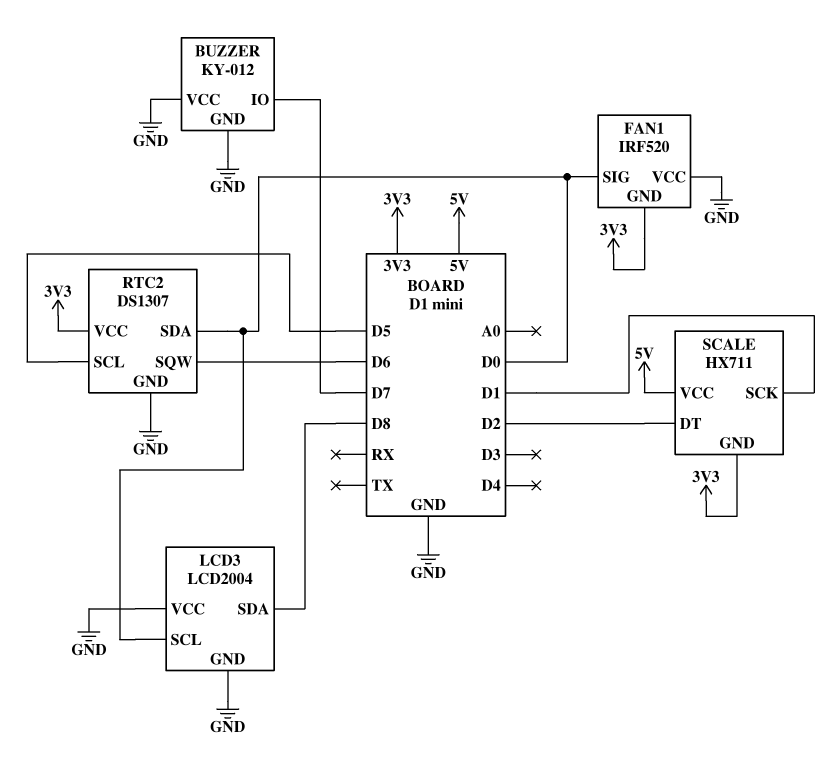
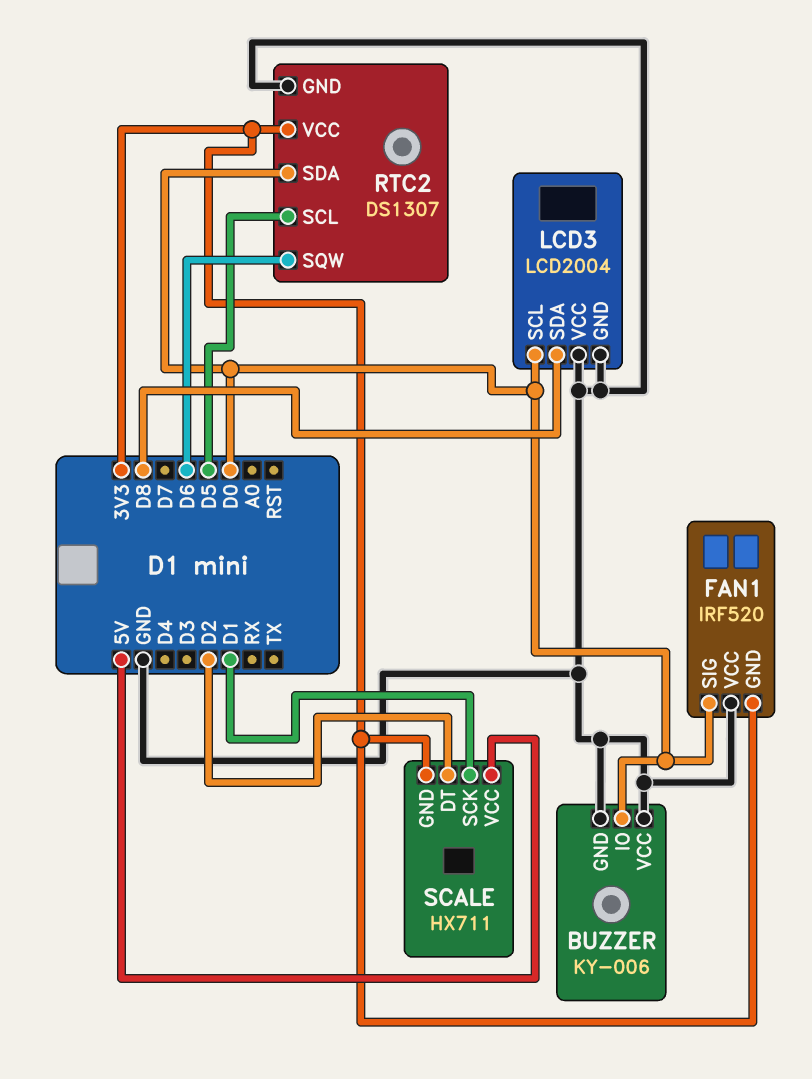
BUZZER: KY-012 -> KY-006
BUZZER pin IO: D7 -> D0

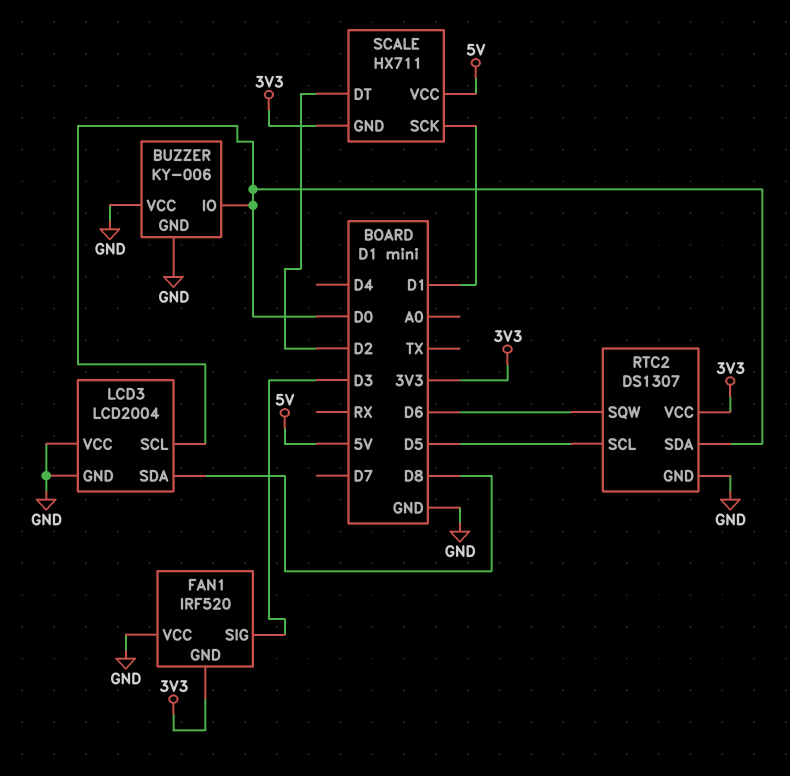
FAN1 pin SIG: D0 -> D3

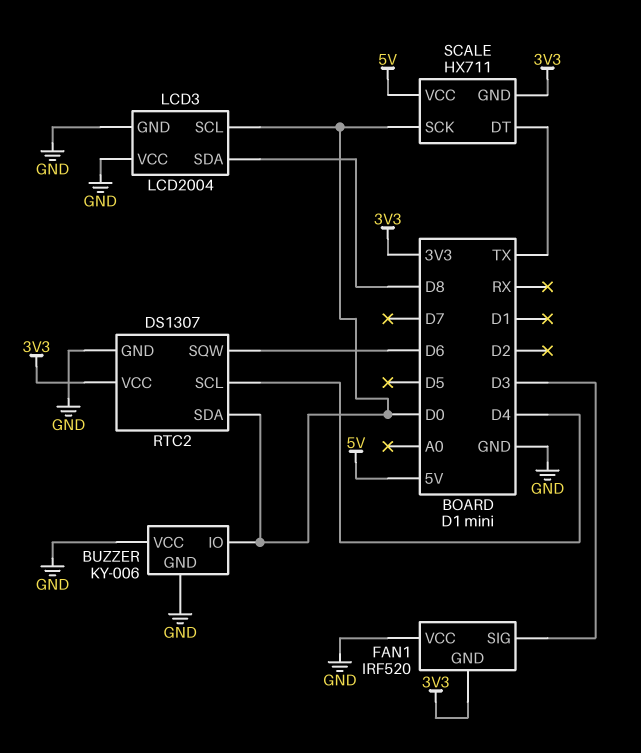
RTC2 pin SCL: D5 -> D4
SCALE pin DT: D2 -> TX
SCALE pin SCK: D1 -> D0

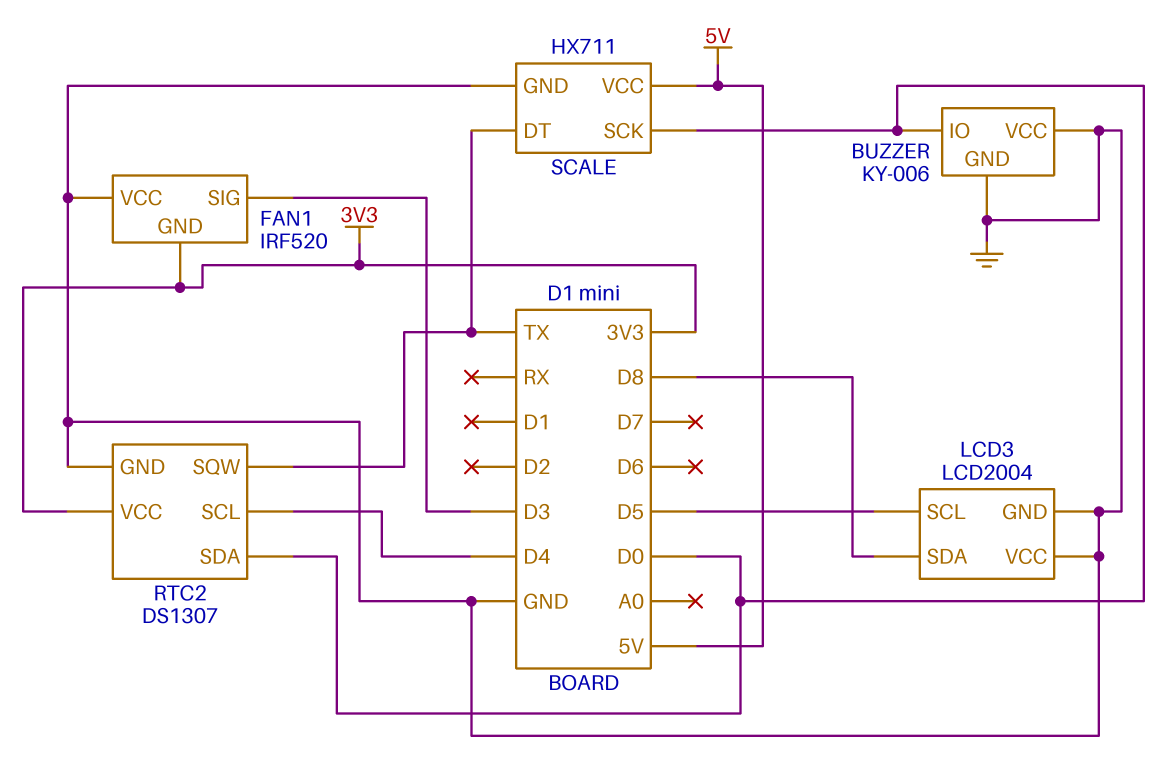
LCD3 pin SCL: D0 -> D5
RTC2 pin SQW: D6 -> TX
SCALE pin GND: 3V3 -> GND

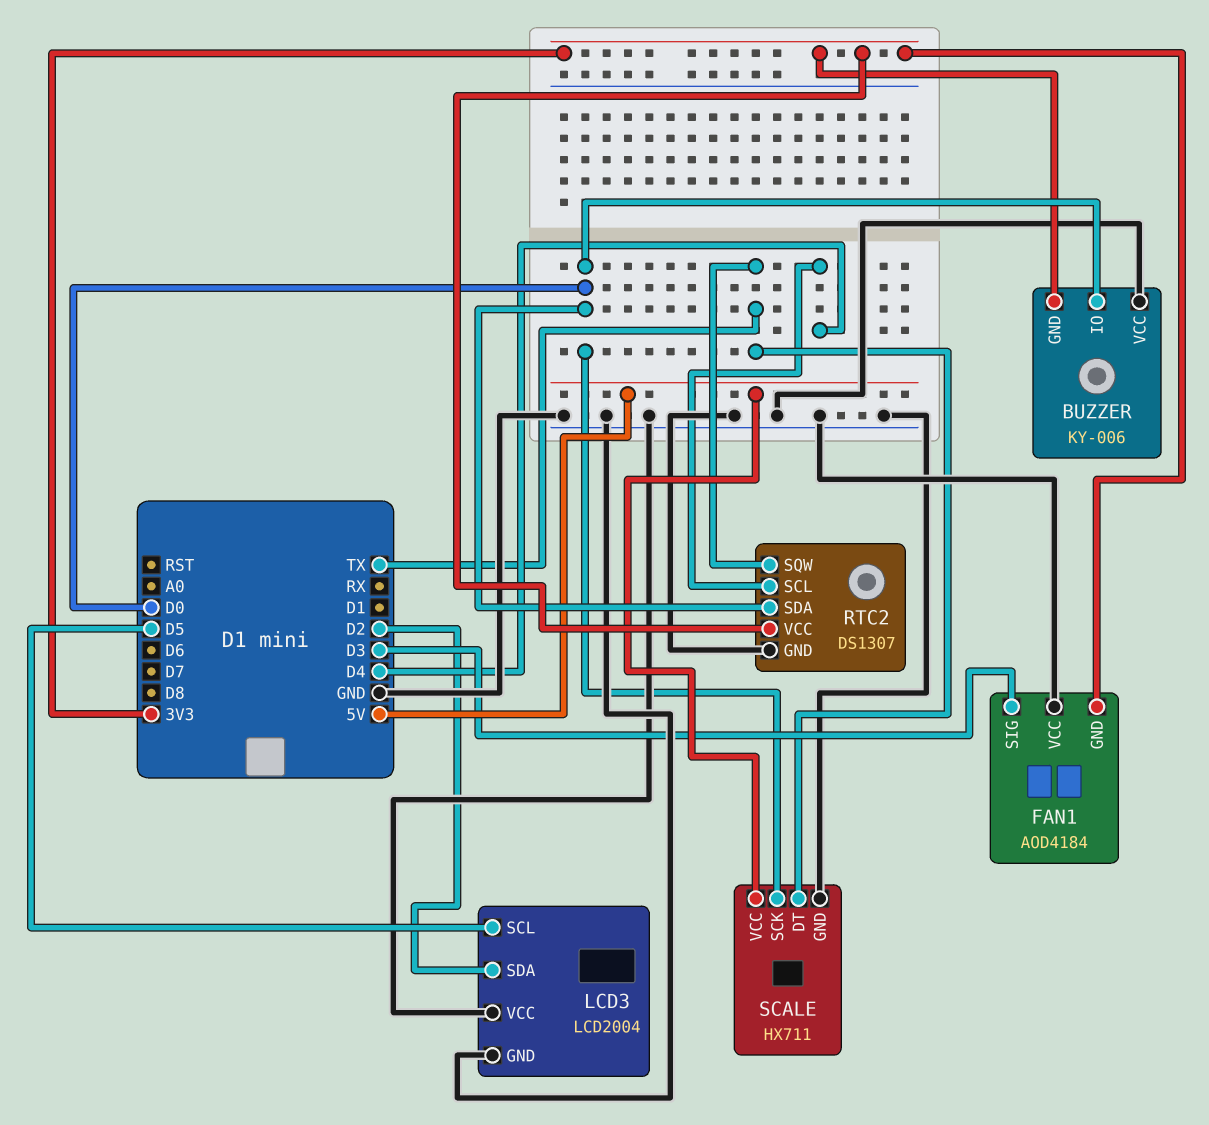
BUZZER pin GND: GND -> 3V3
FAN1: IRF520 -> AOD4184
LCD3 pin SDA: D8 -> D2

